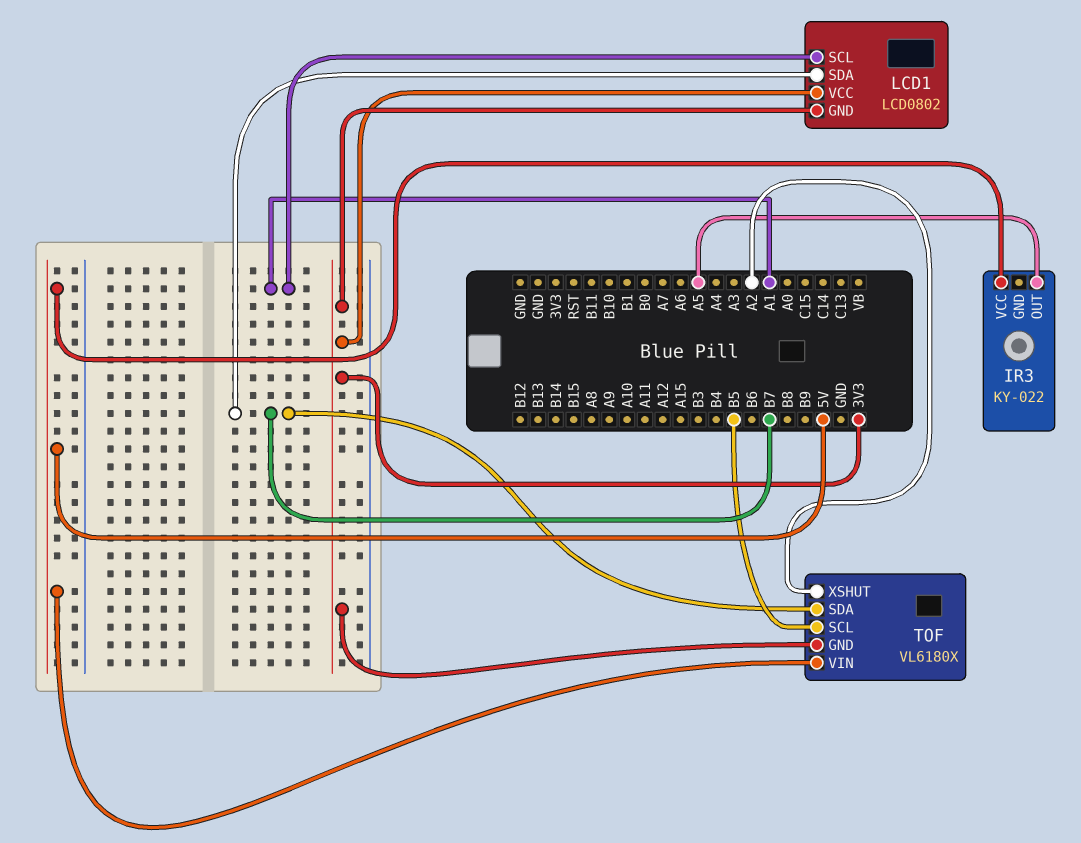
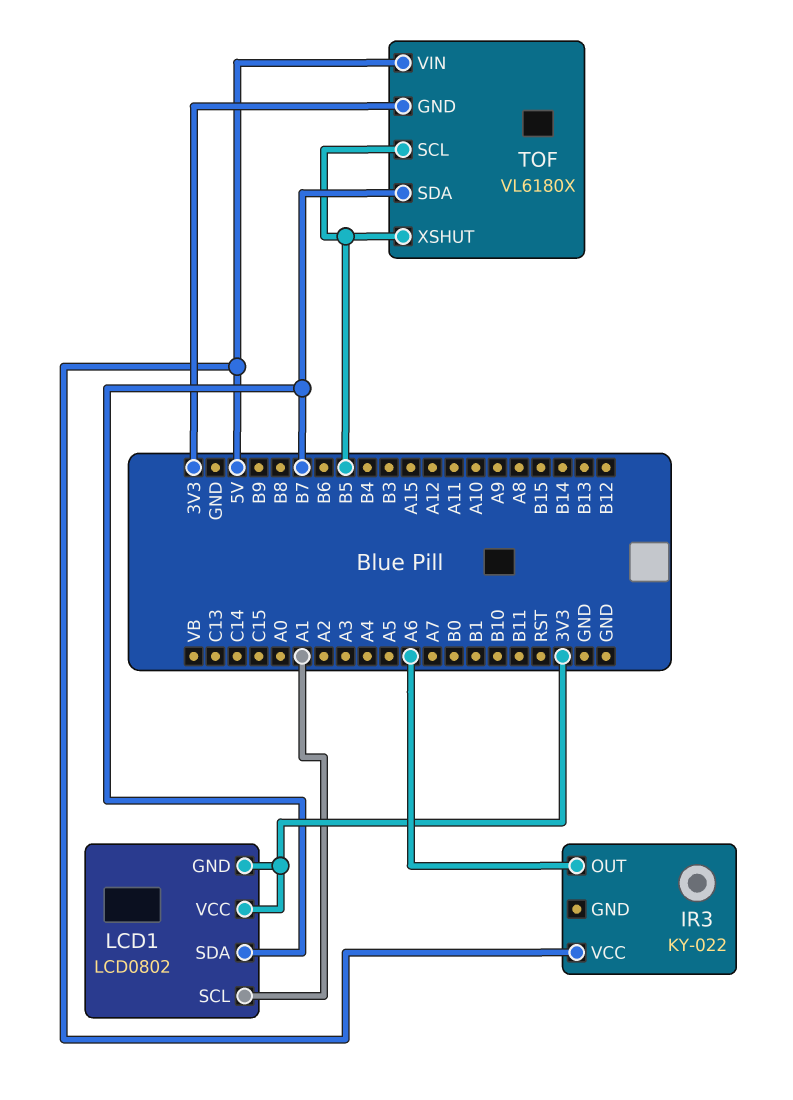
IR3 pin OUT: A5 -> A6
TOF pin XSHUT: A2 -> B5

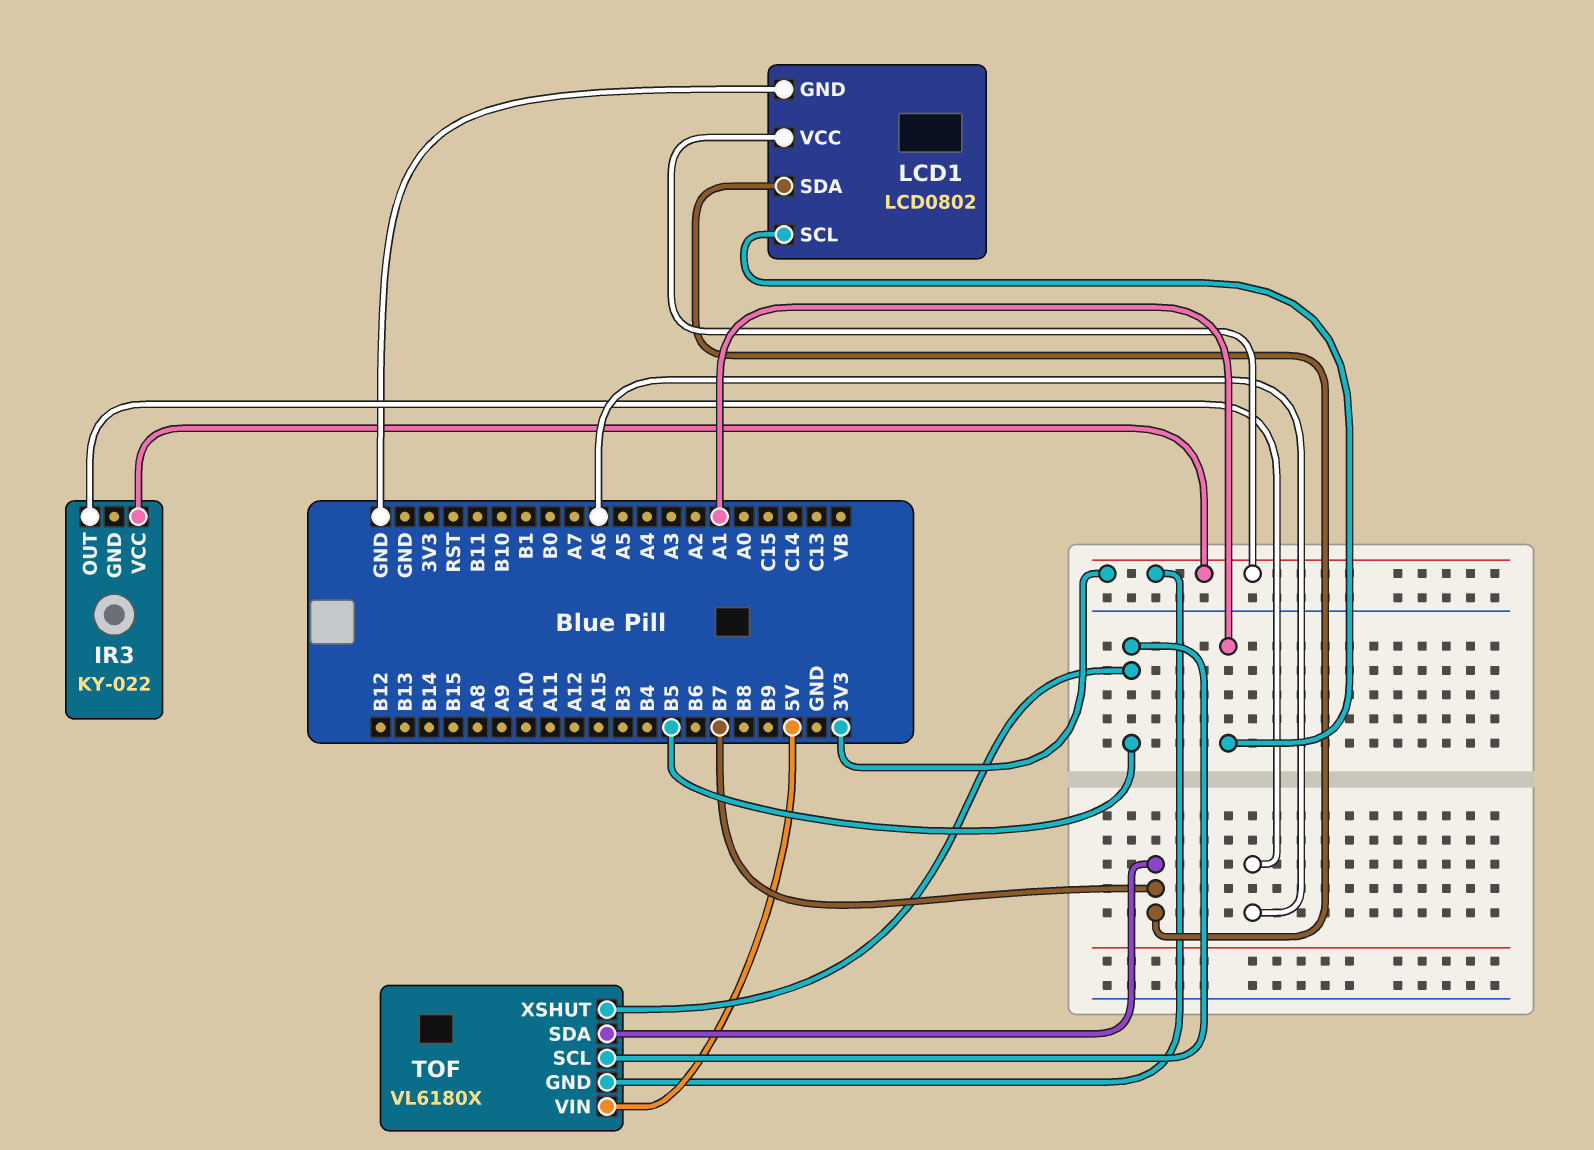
IR3 pin VCC: 5V -> 3V3
LCD1 pin GND: 3V3 -> GND

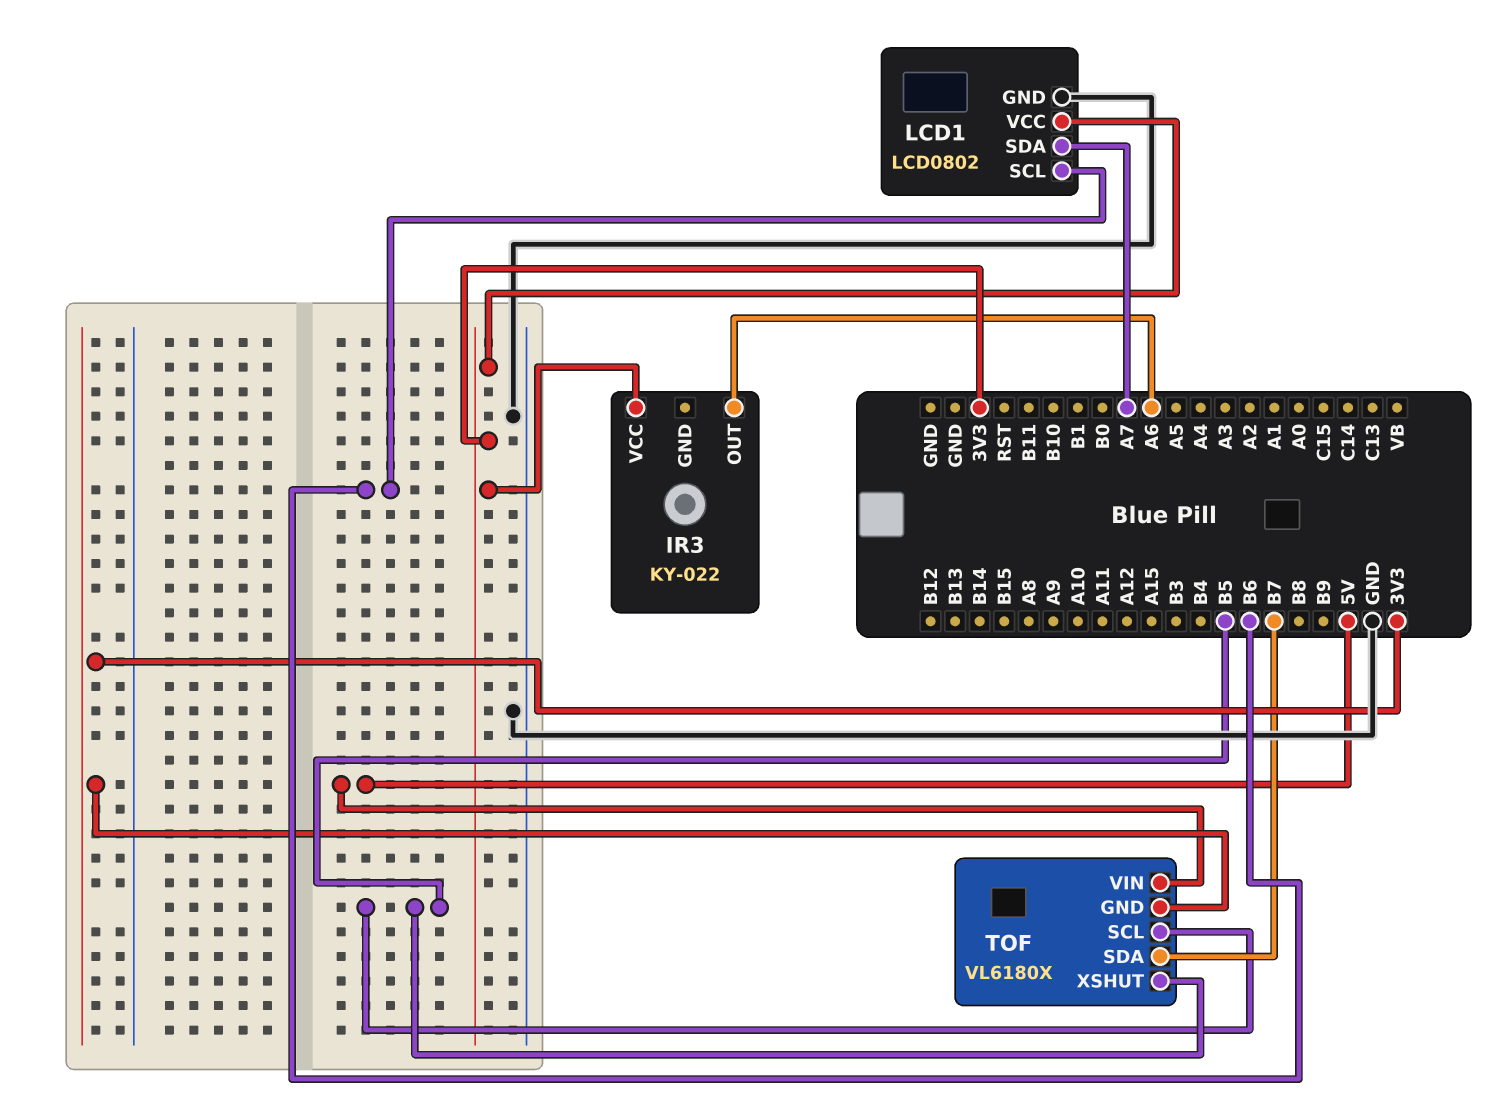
LCD1 pin SCL: A1 -> B6
LCD1 pin SDA: B7 -> A7

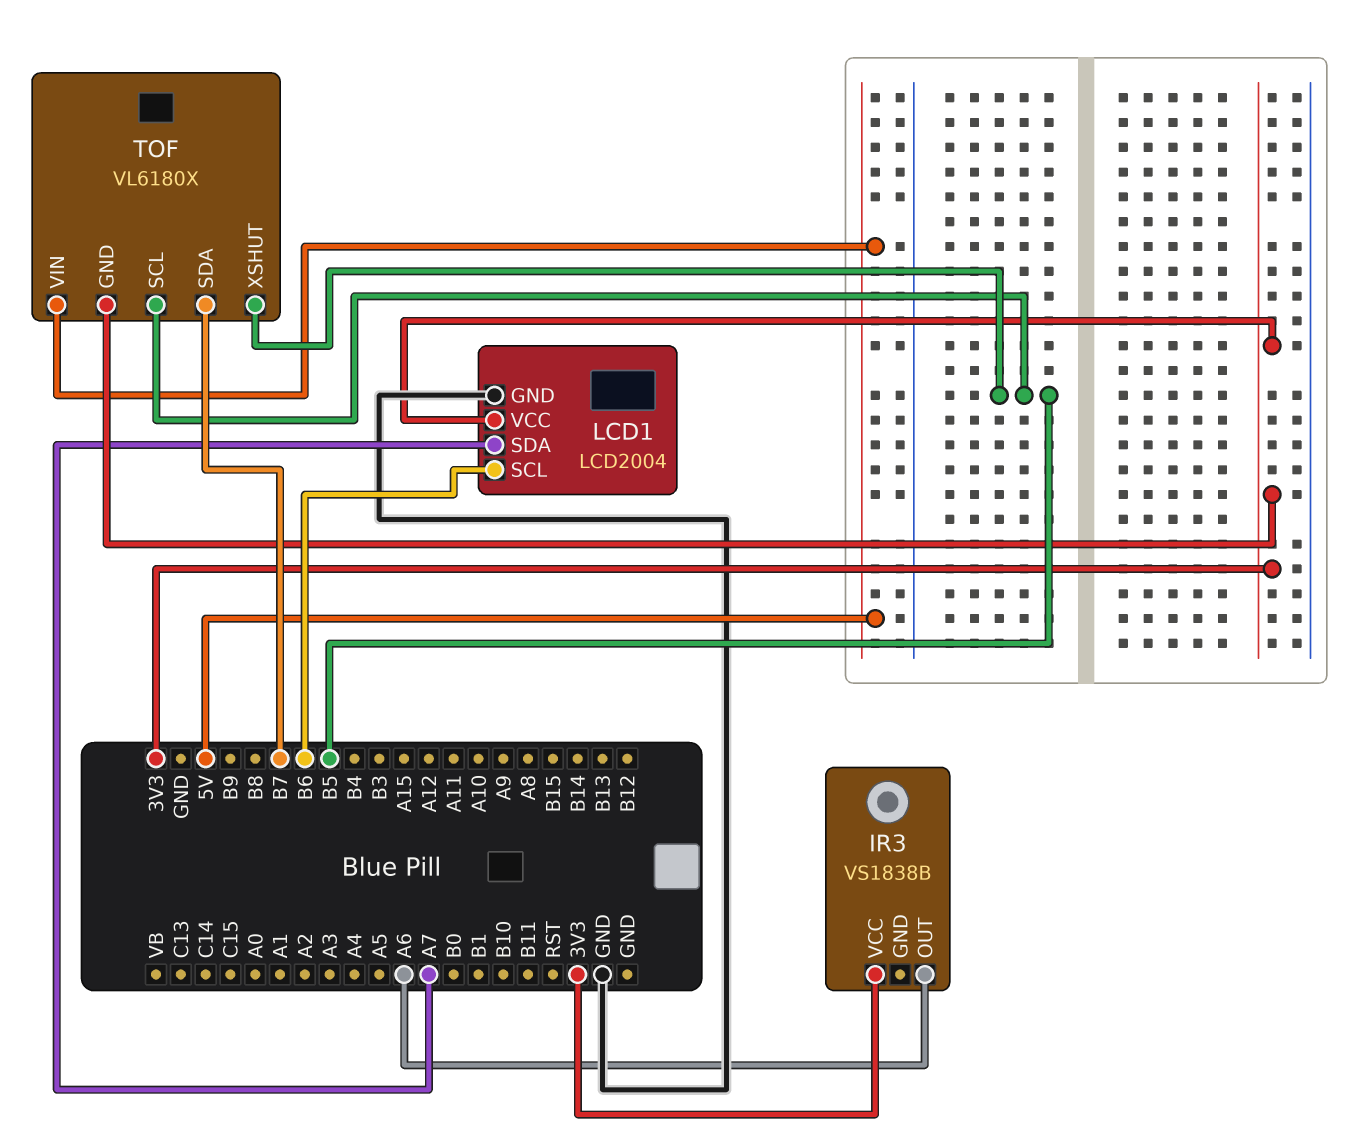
IR3: KY-022 -> VS1838B
LCD1: LCD0802 -> LCD2004

